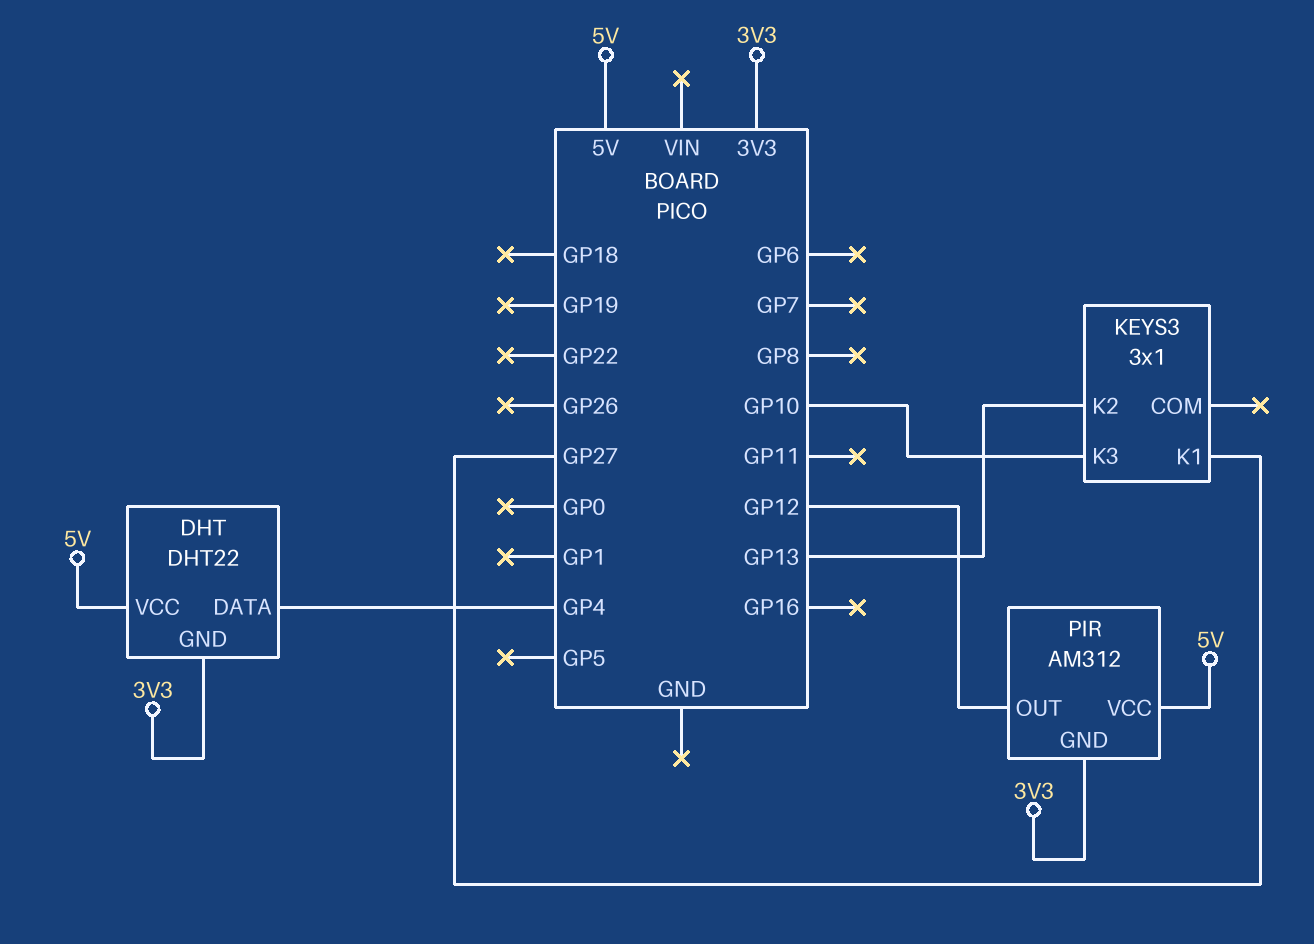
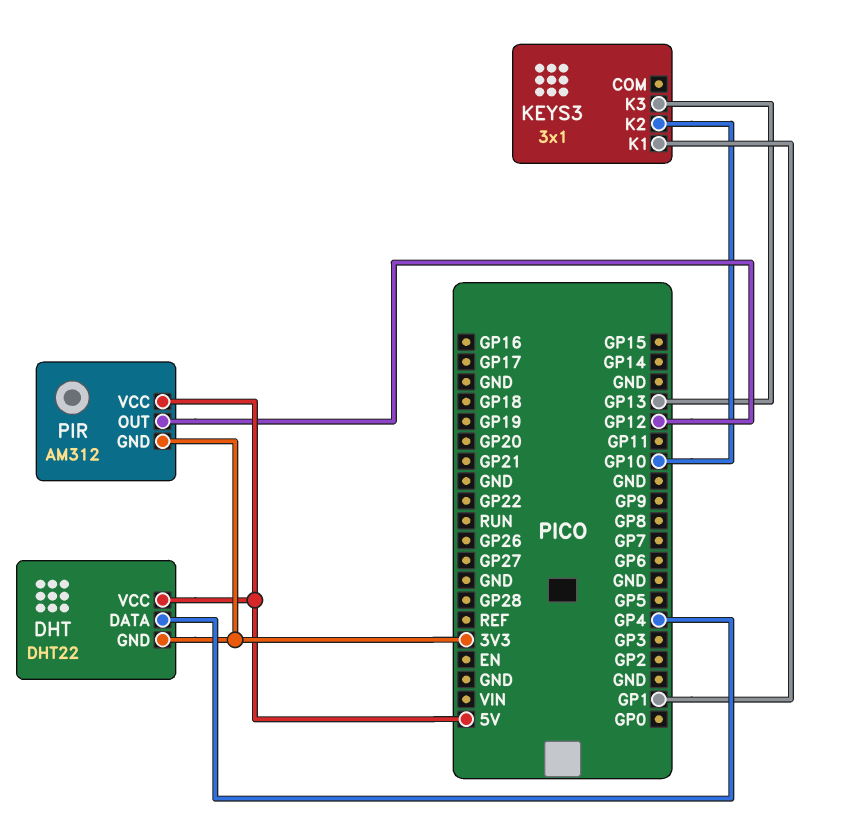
KEYS3 pin K1: GP27 -> GP1
KEYS3 pin K2: GP13 -> GP10
KEYS3 pin K3: GP10 -> GP13

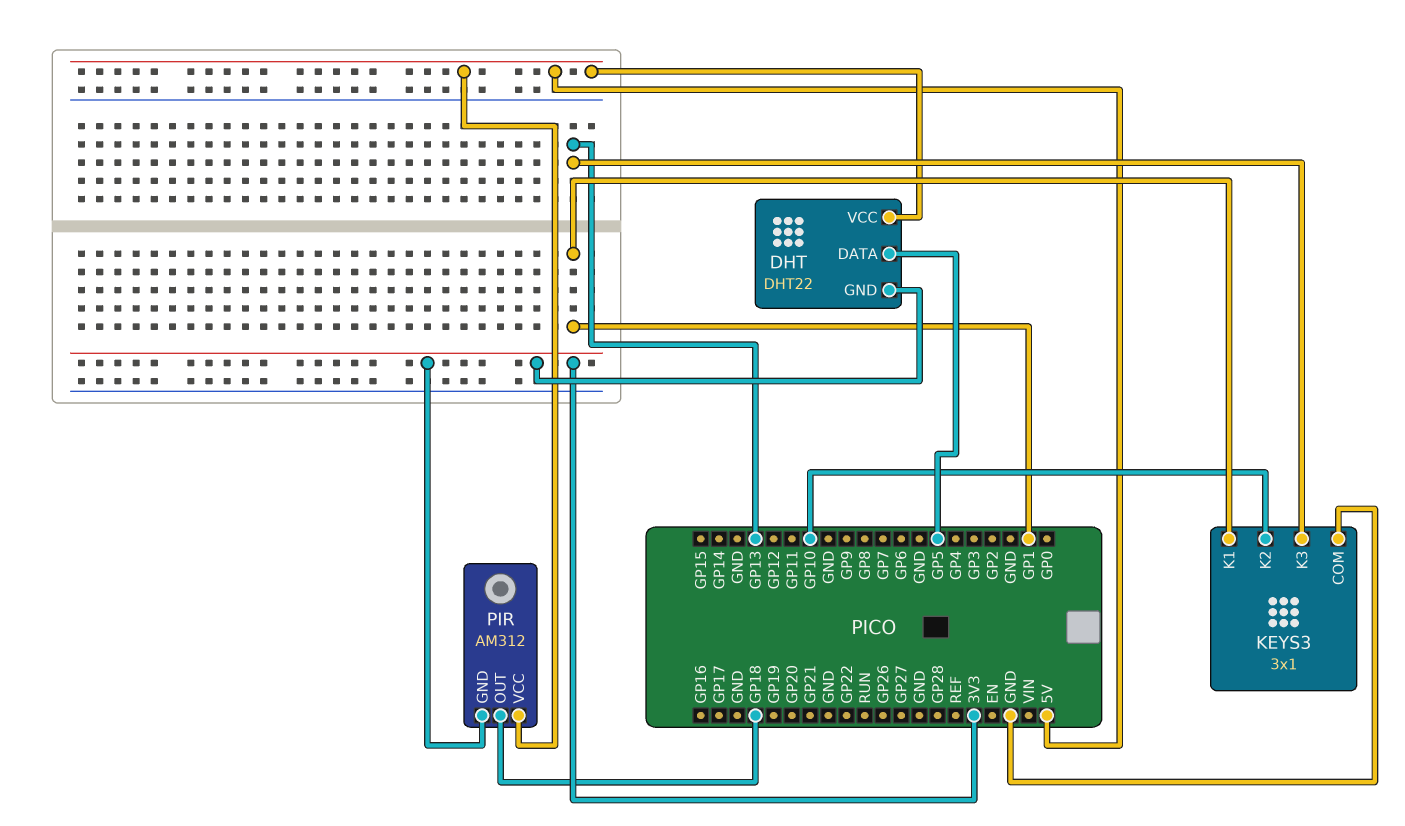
DHT pin DATA: GP4 -> GP5
KEYS3 pin COM: none -> GND
PIR pin OUT: GP12 -> GP18

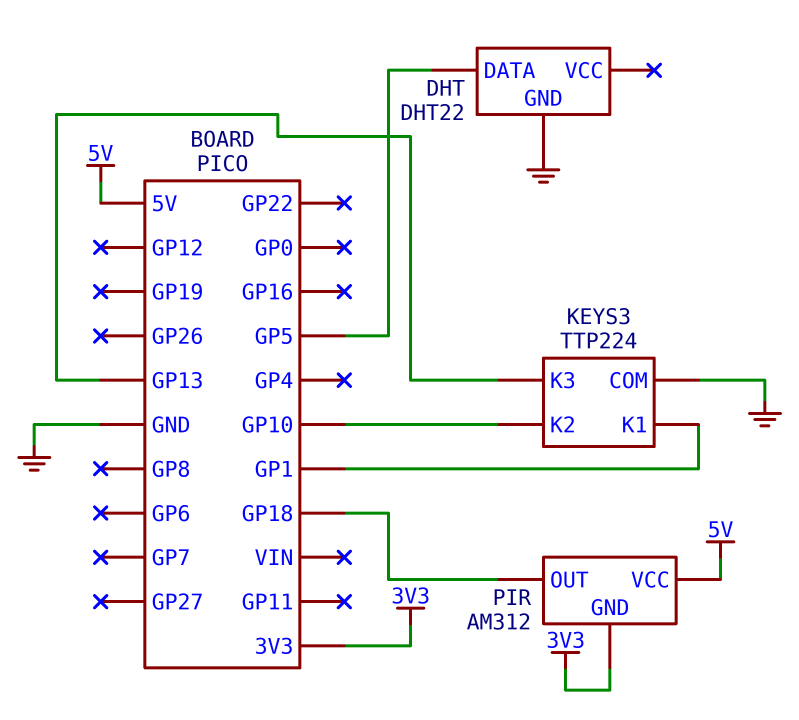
DHT pin GND: 3V3 -> GND
DHT pin VCC: 5V -> none
KEYS3: 3x1 -> TTP224

